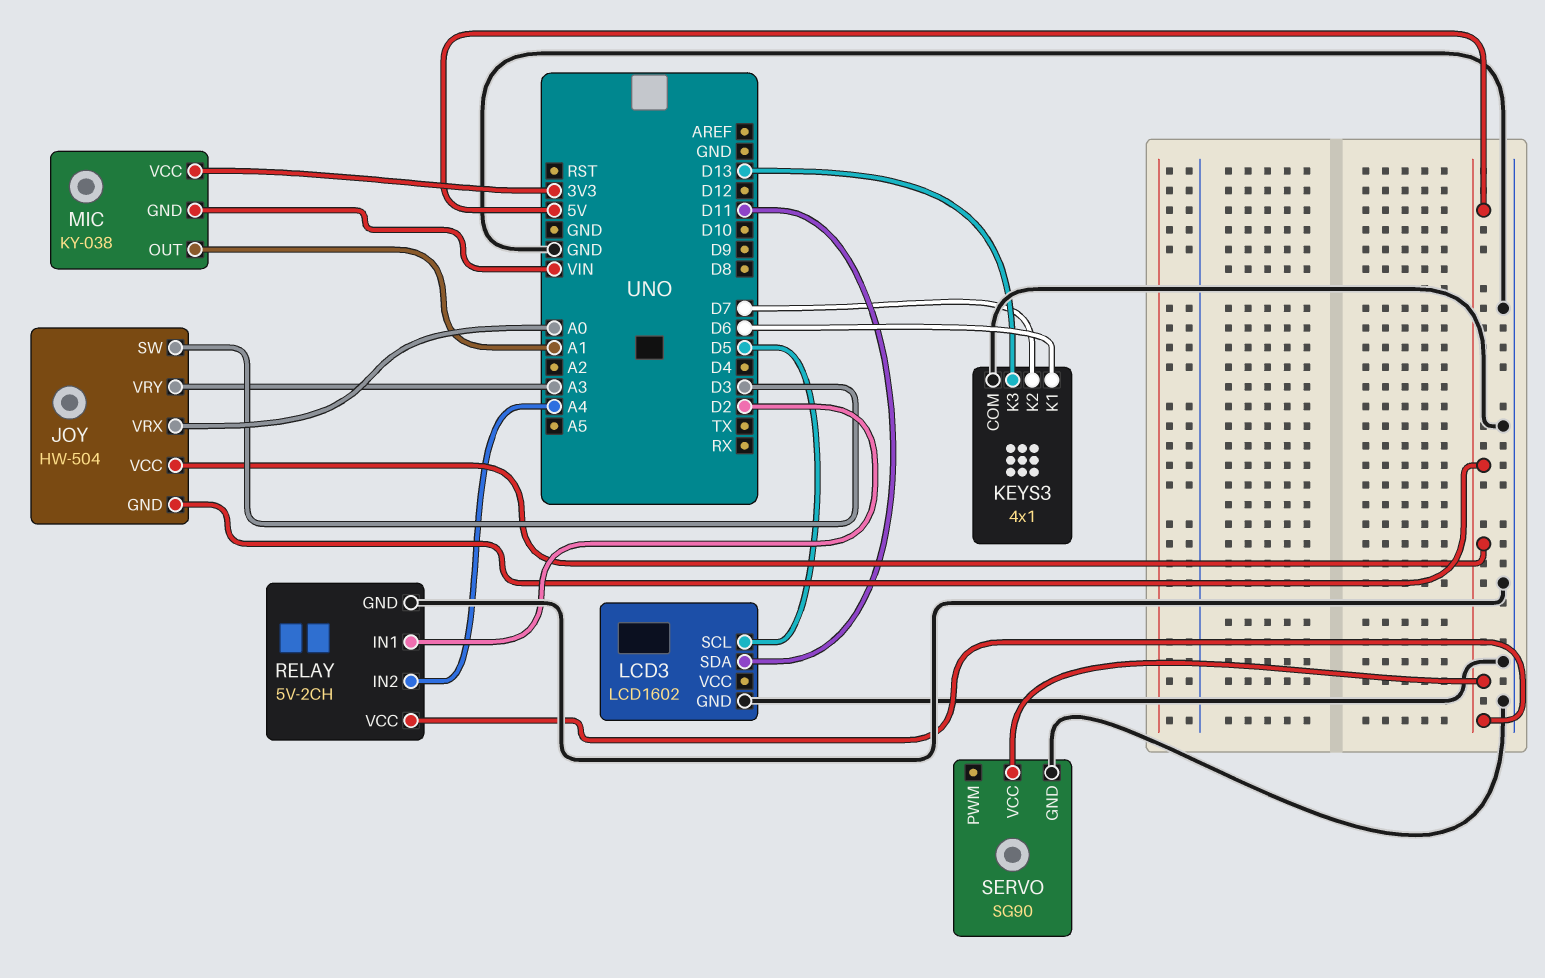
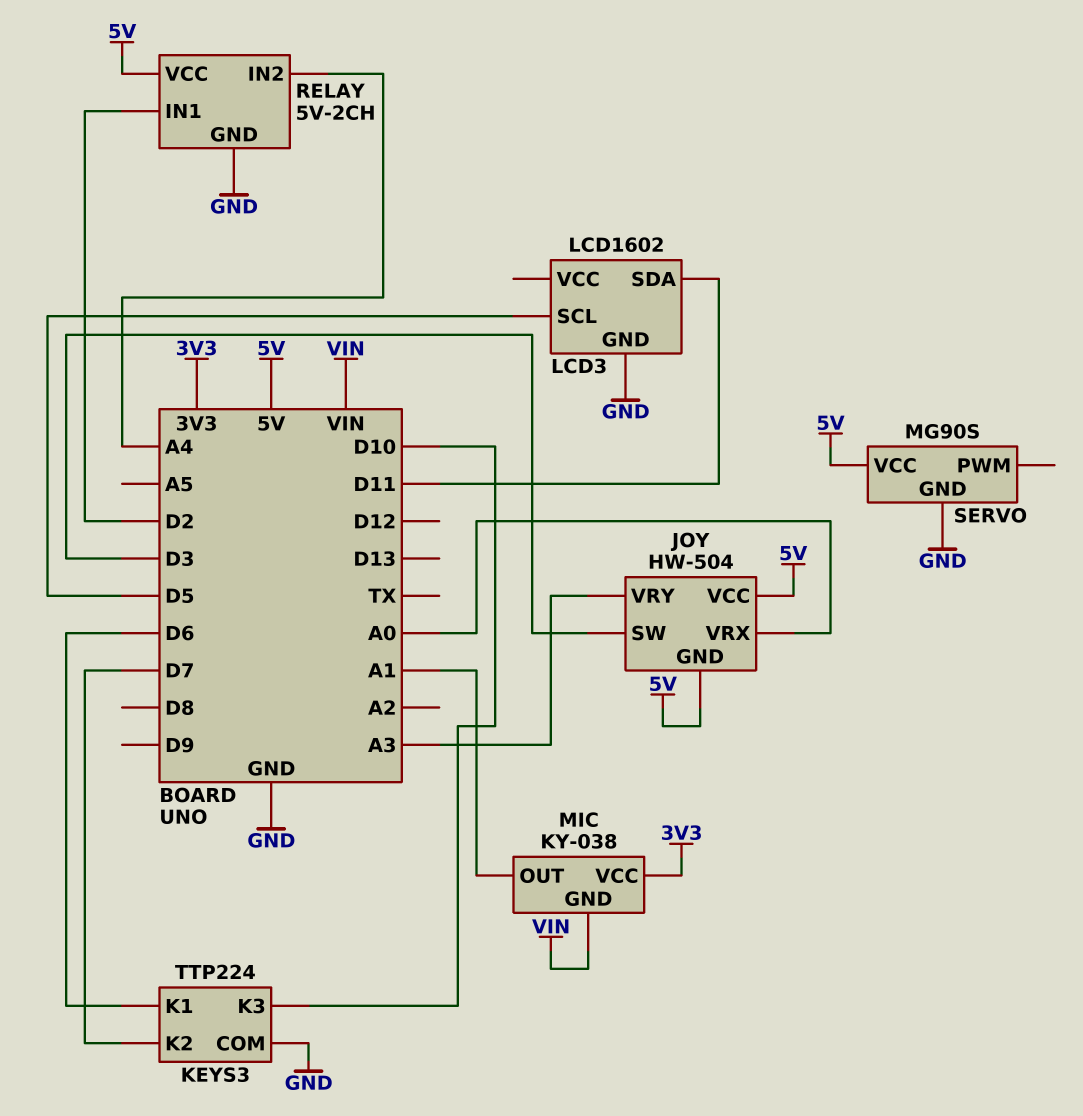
KEYS3: 4x1 -> TTP224
KEYS3 pin K3: D13 -> D10
SERVO: SG90 -> MG90S

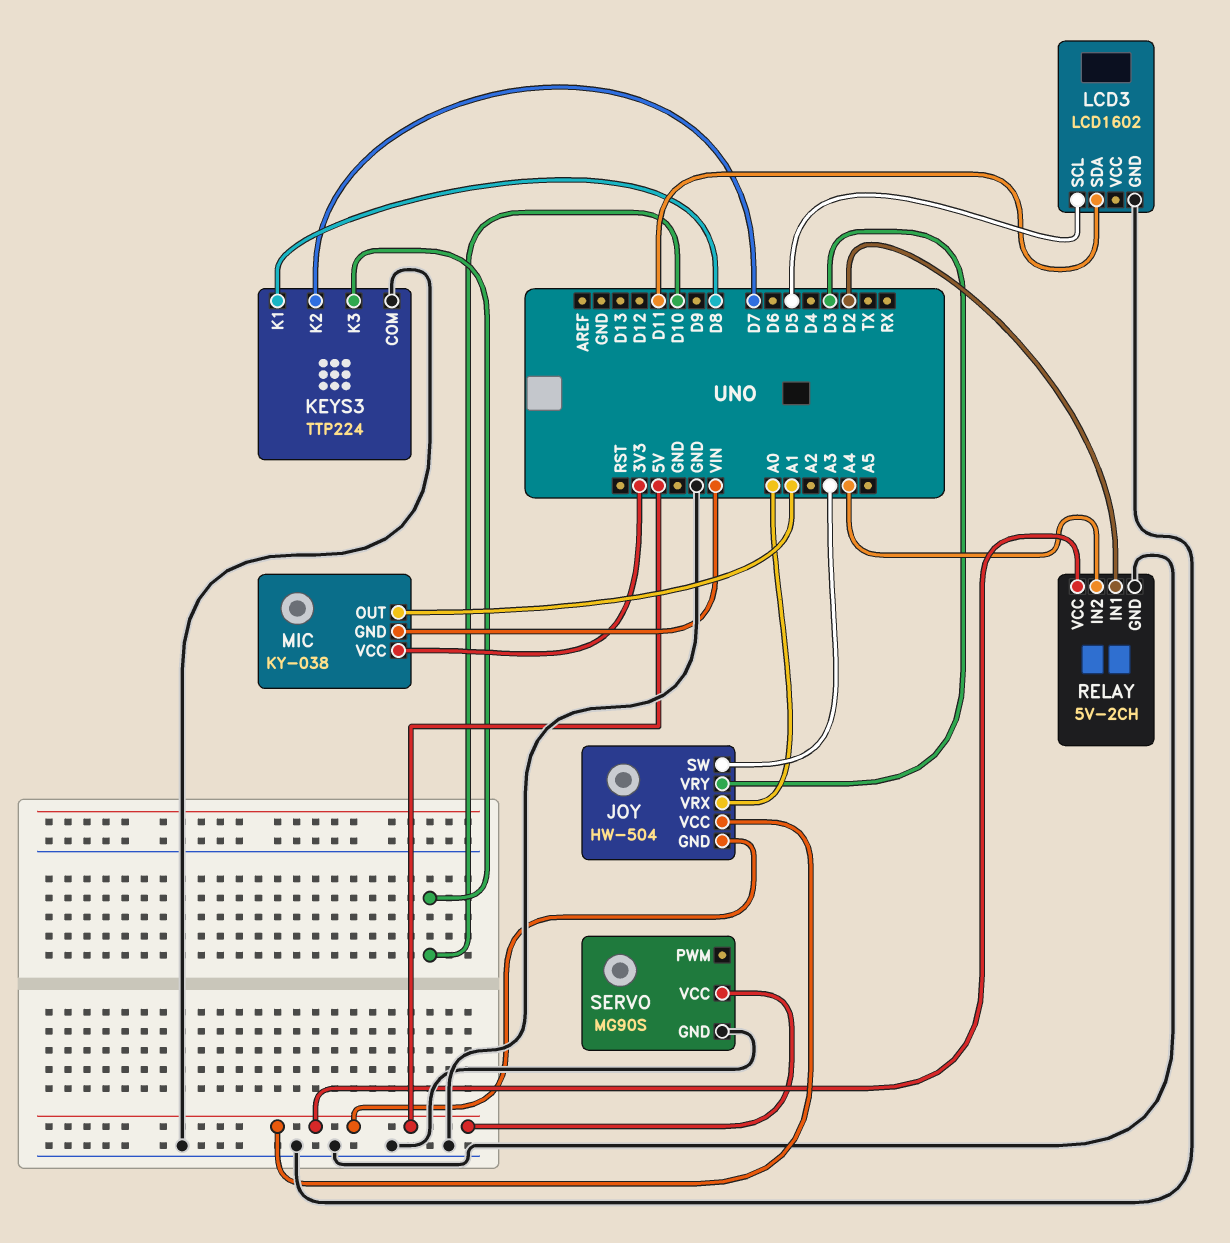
JOY pin SW: D3 -> A3
JOY pin VRY: A3 -> D3
KEYS3 pin K1: D6 -> D8

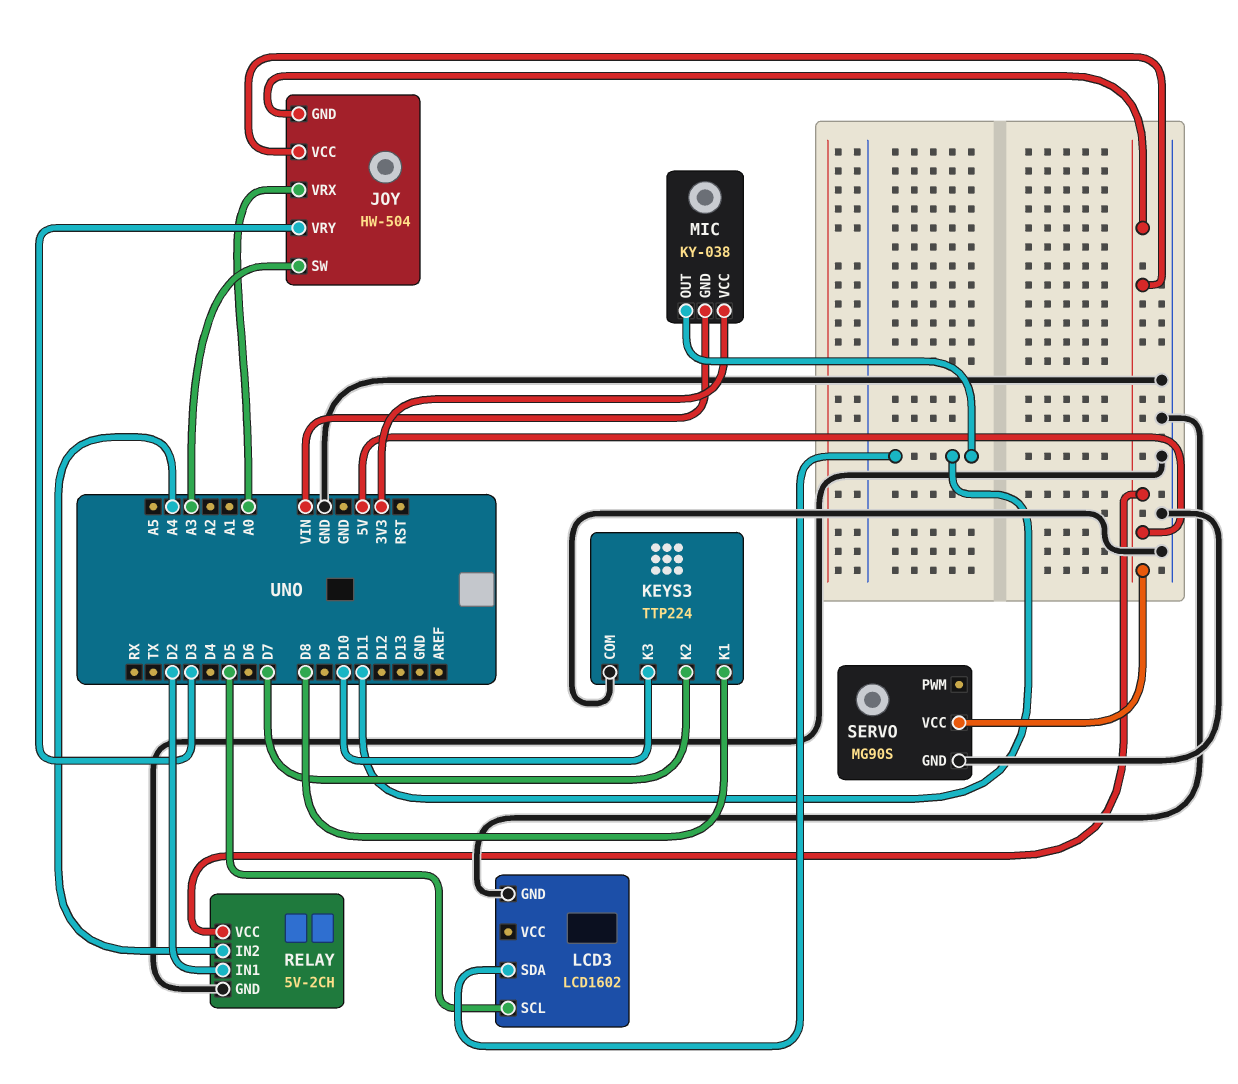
MIC pin OUT: A1 -> D11

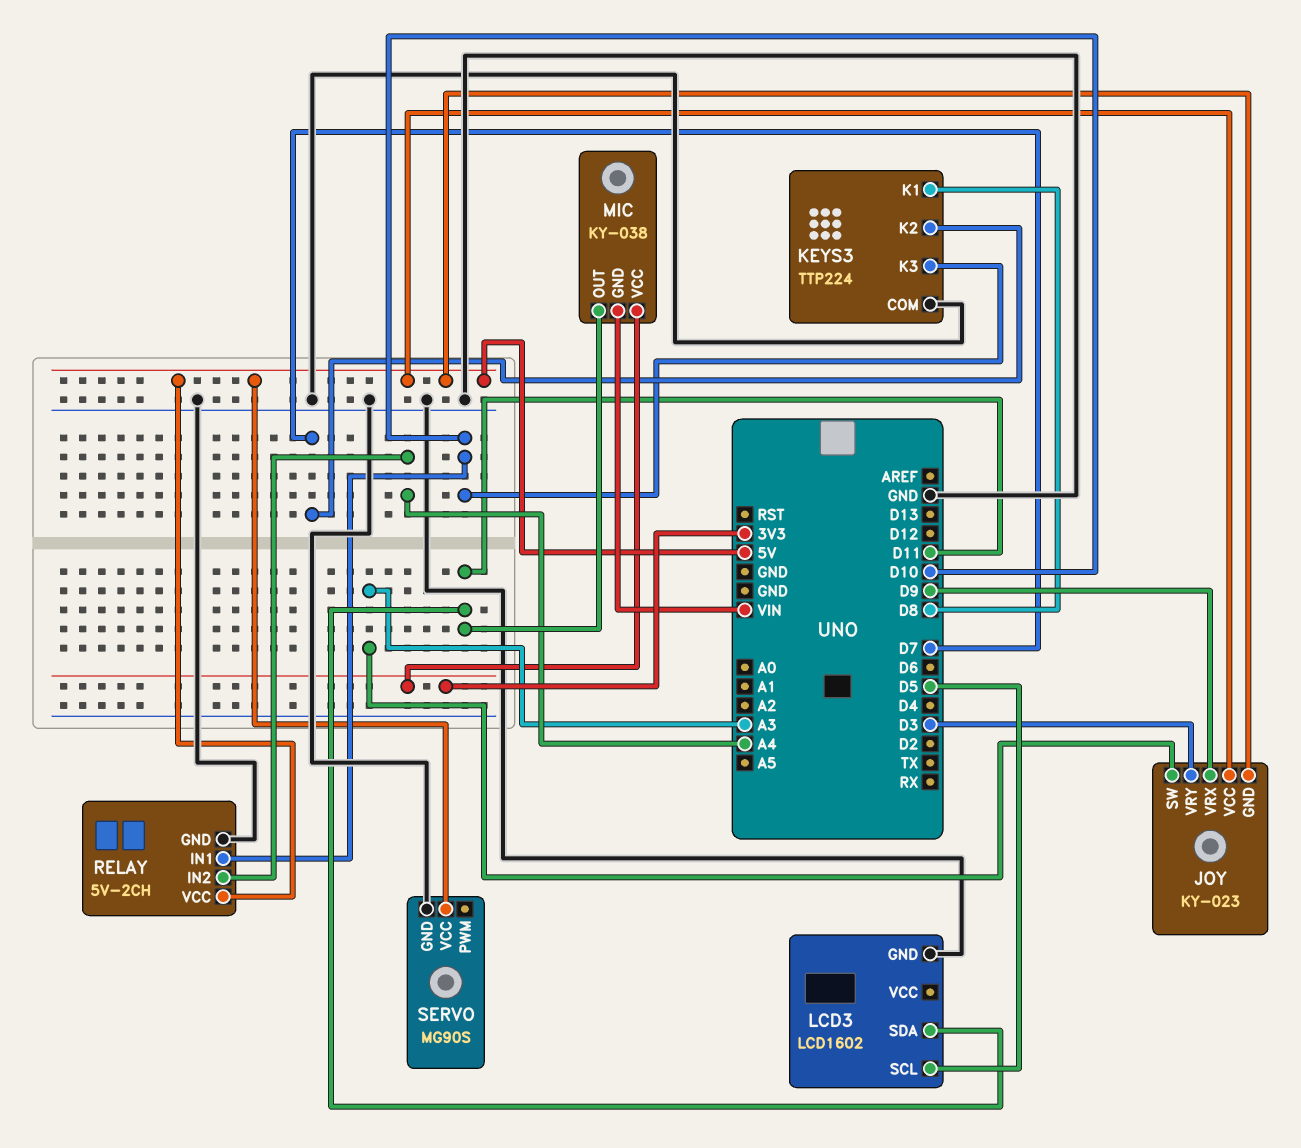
JOY: HW-504 -> KY-023
JOY pin VRX: A0 -> D9
RELAY pin IN1: D2 -> D10

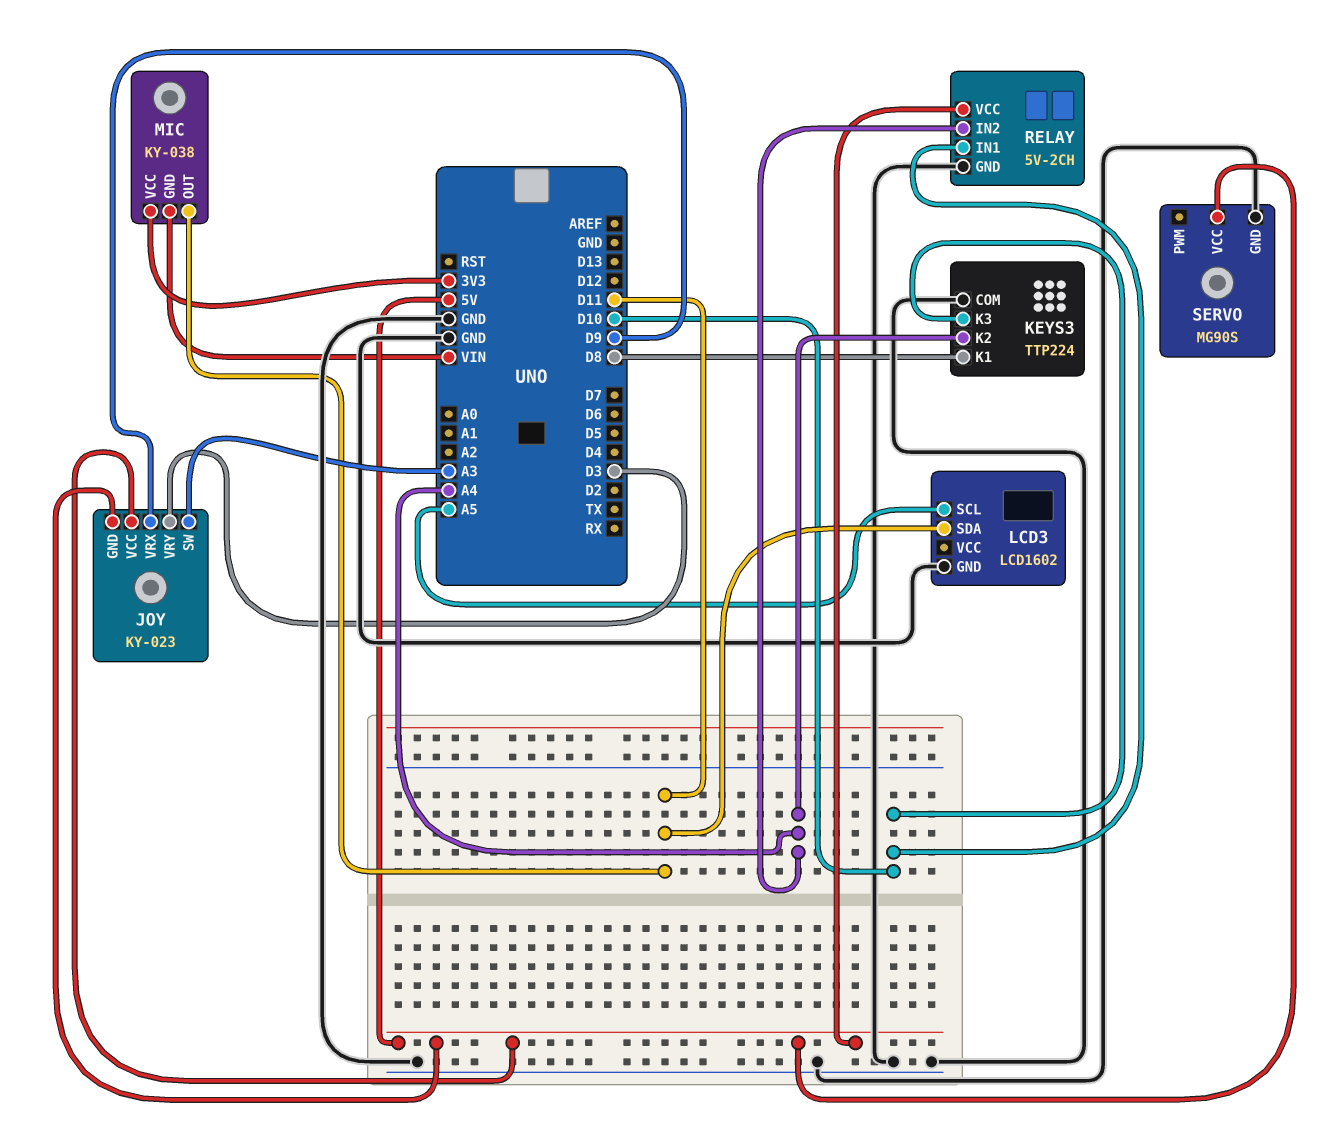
KEYS3 pin K2: D7 -> A4
LCD3 pin SCL: D5 -> A5

